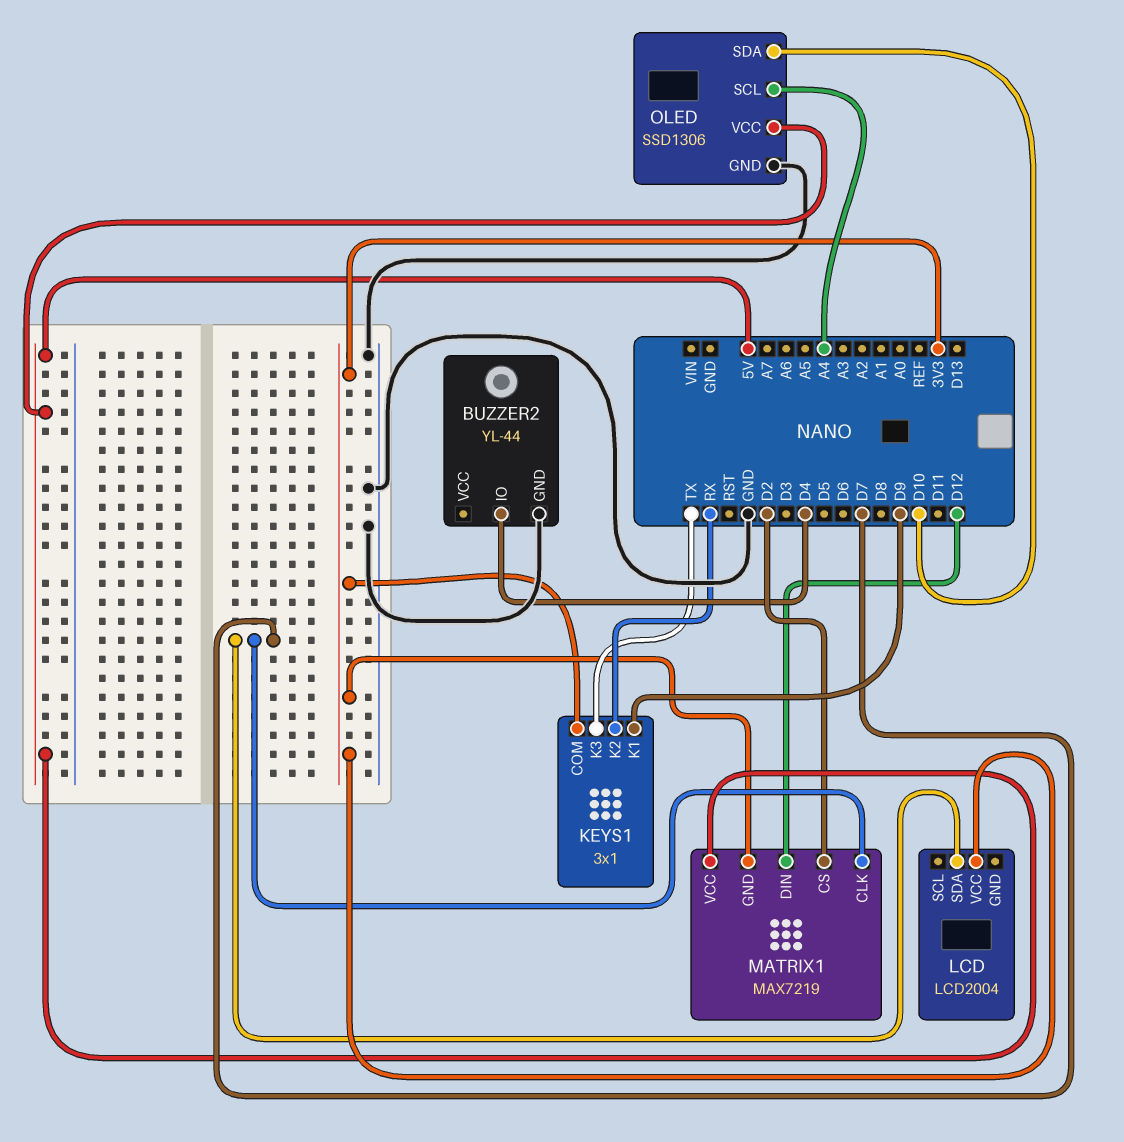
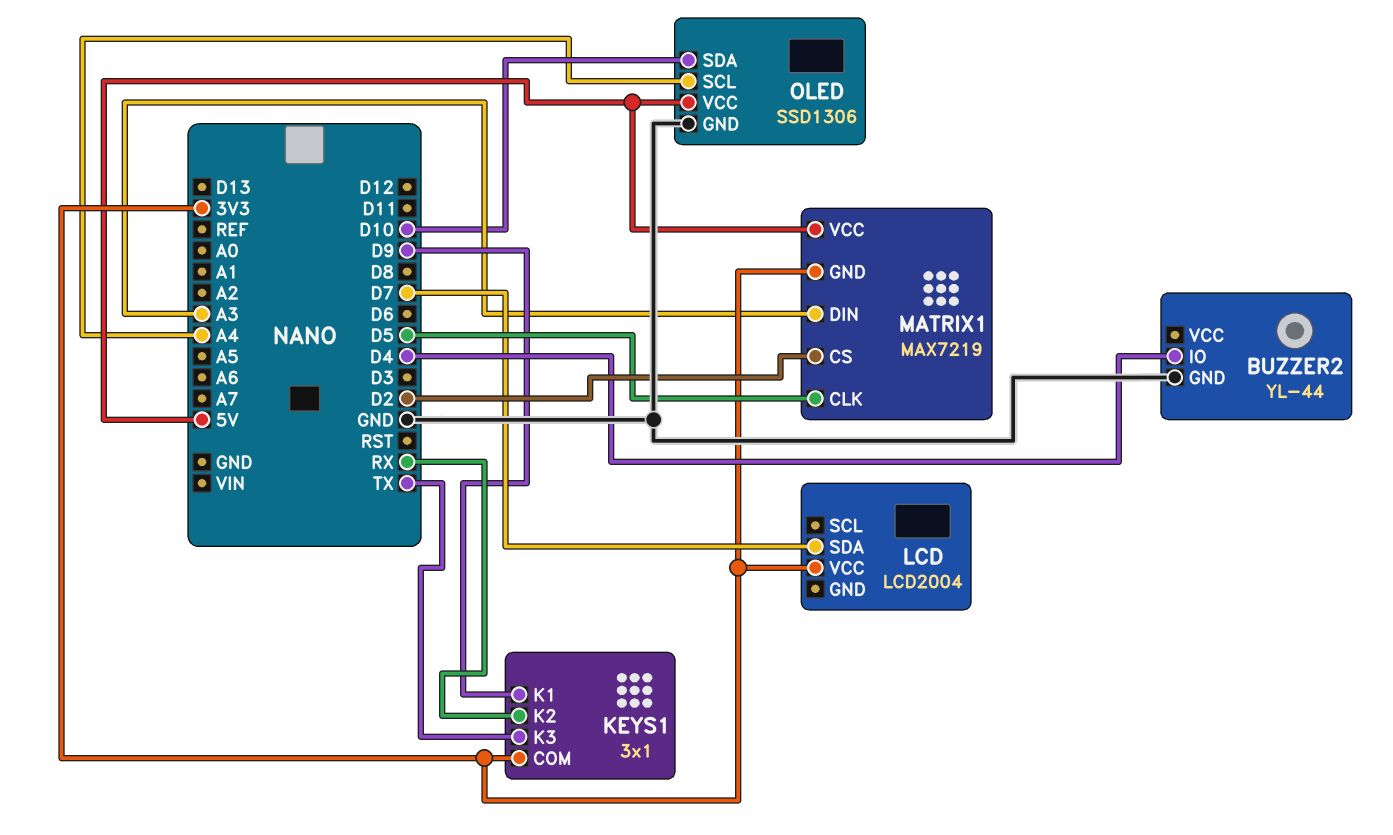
MATRIX1 pin CLK: D7 -> D5
MATRIX1 pin DIN: D12 -> A3

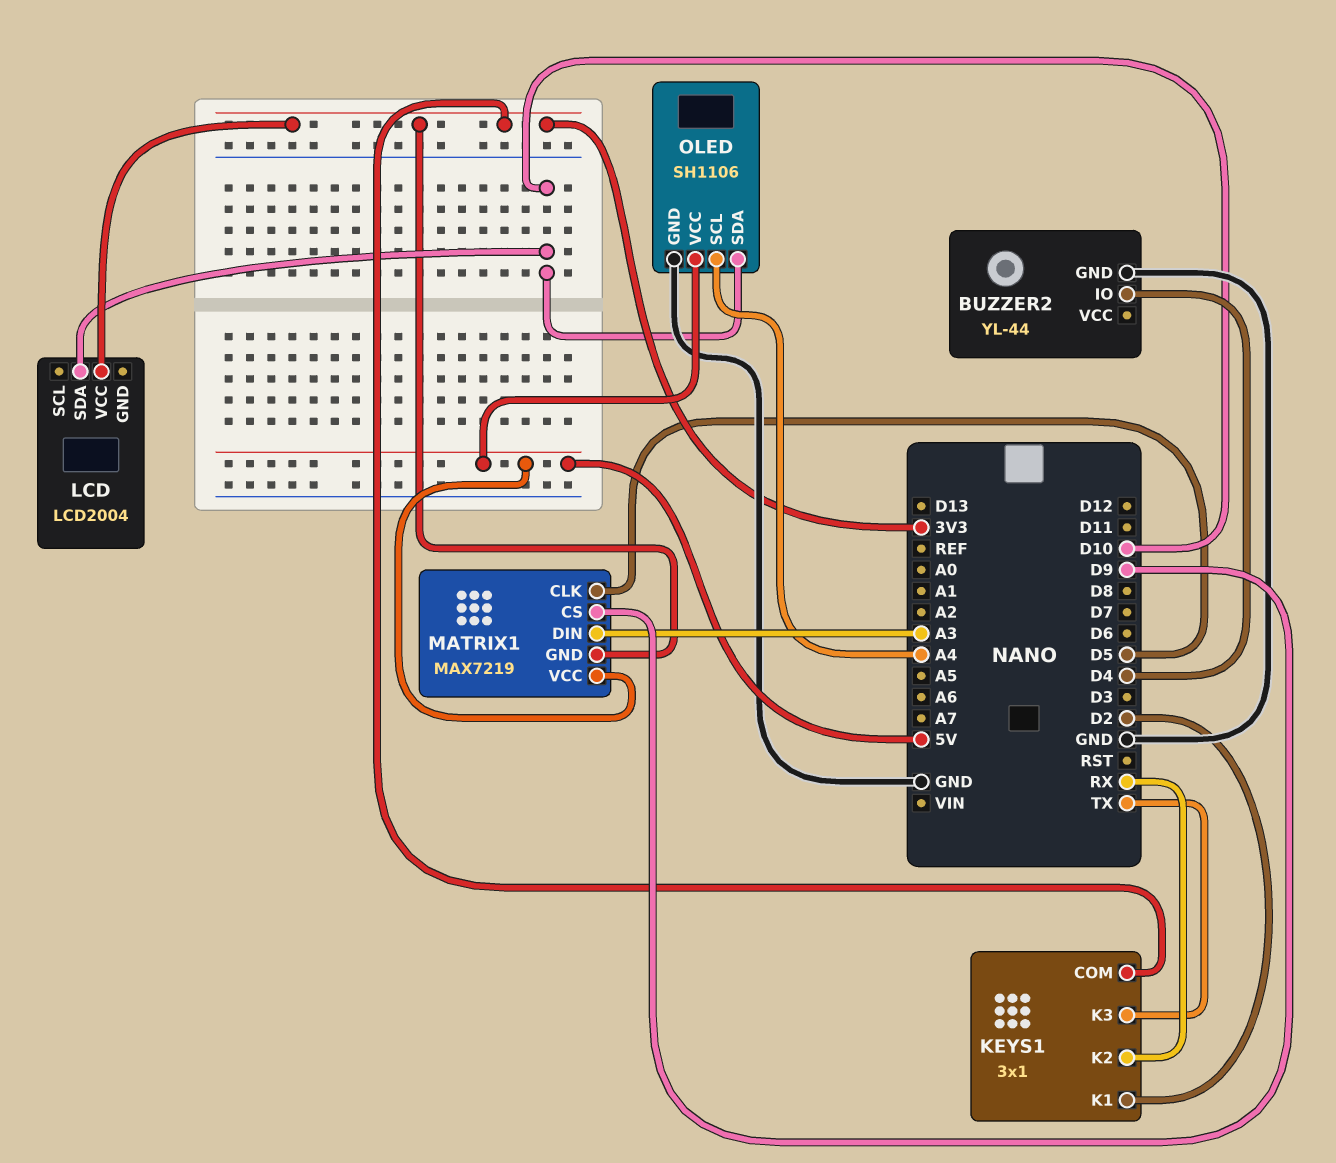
KEYS1 pin K1: D9 -> D2
LCD pin SDA: D7 -> D10
MATRIX1 pin CS: D2 -> D9
OLED: SSD1306 -> SH1106

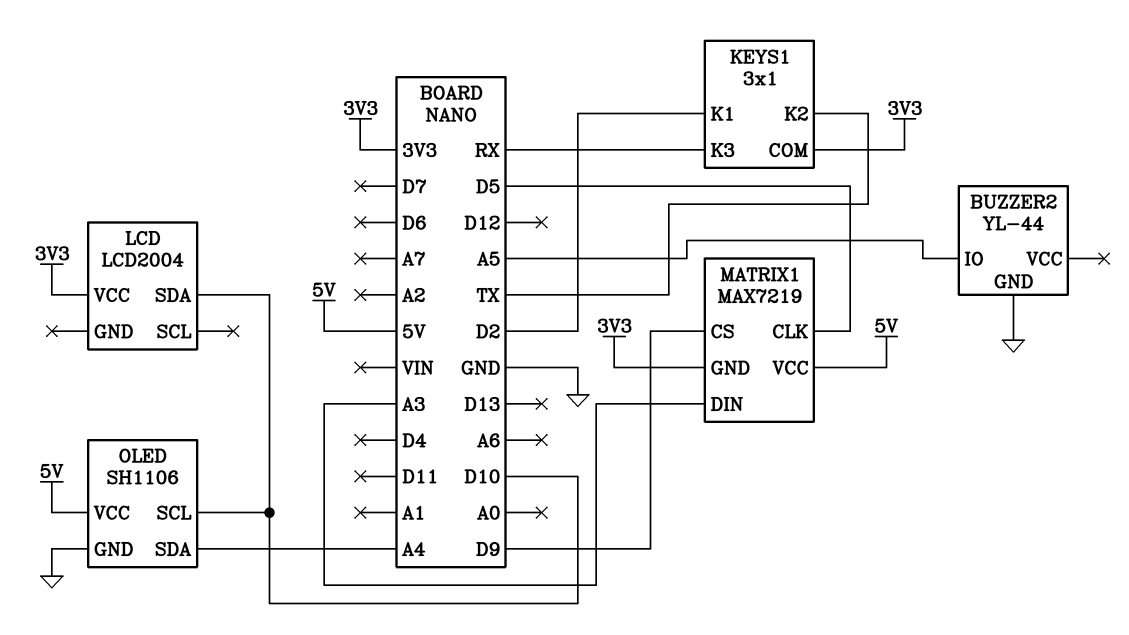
BUZZER2 pin IO: D4 -> A5
KEYS1 pin K2: RX -> TX
KEYS1 pin K3: TX -> RX
OLED pin SCL: A4 -> D10
OLED pin SDA: D10 -> A4

